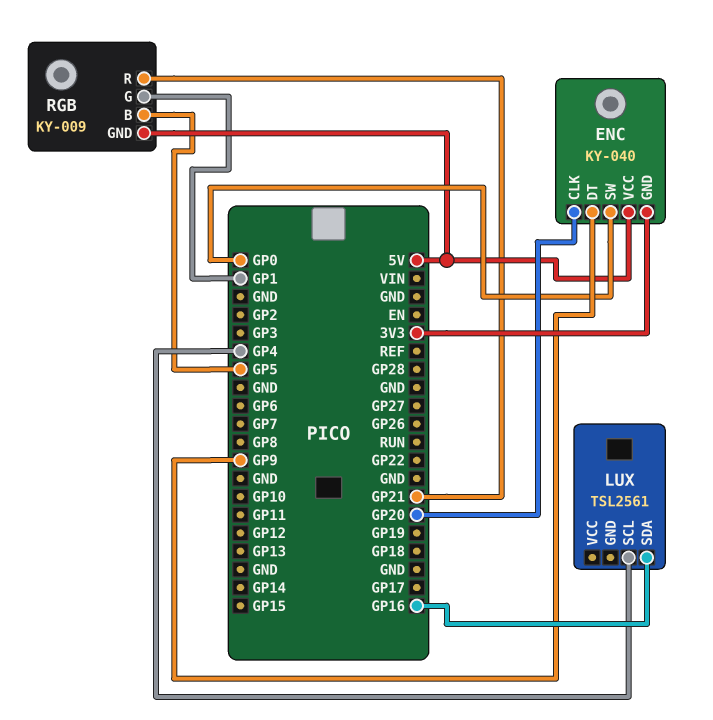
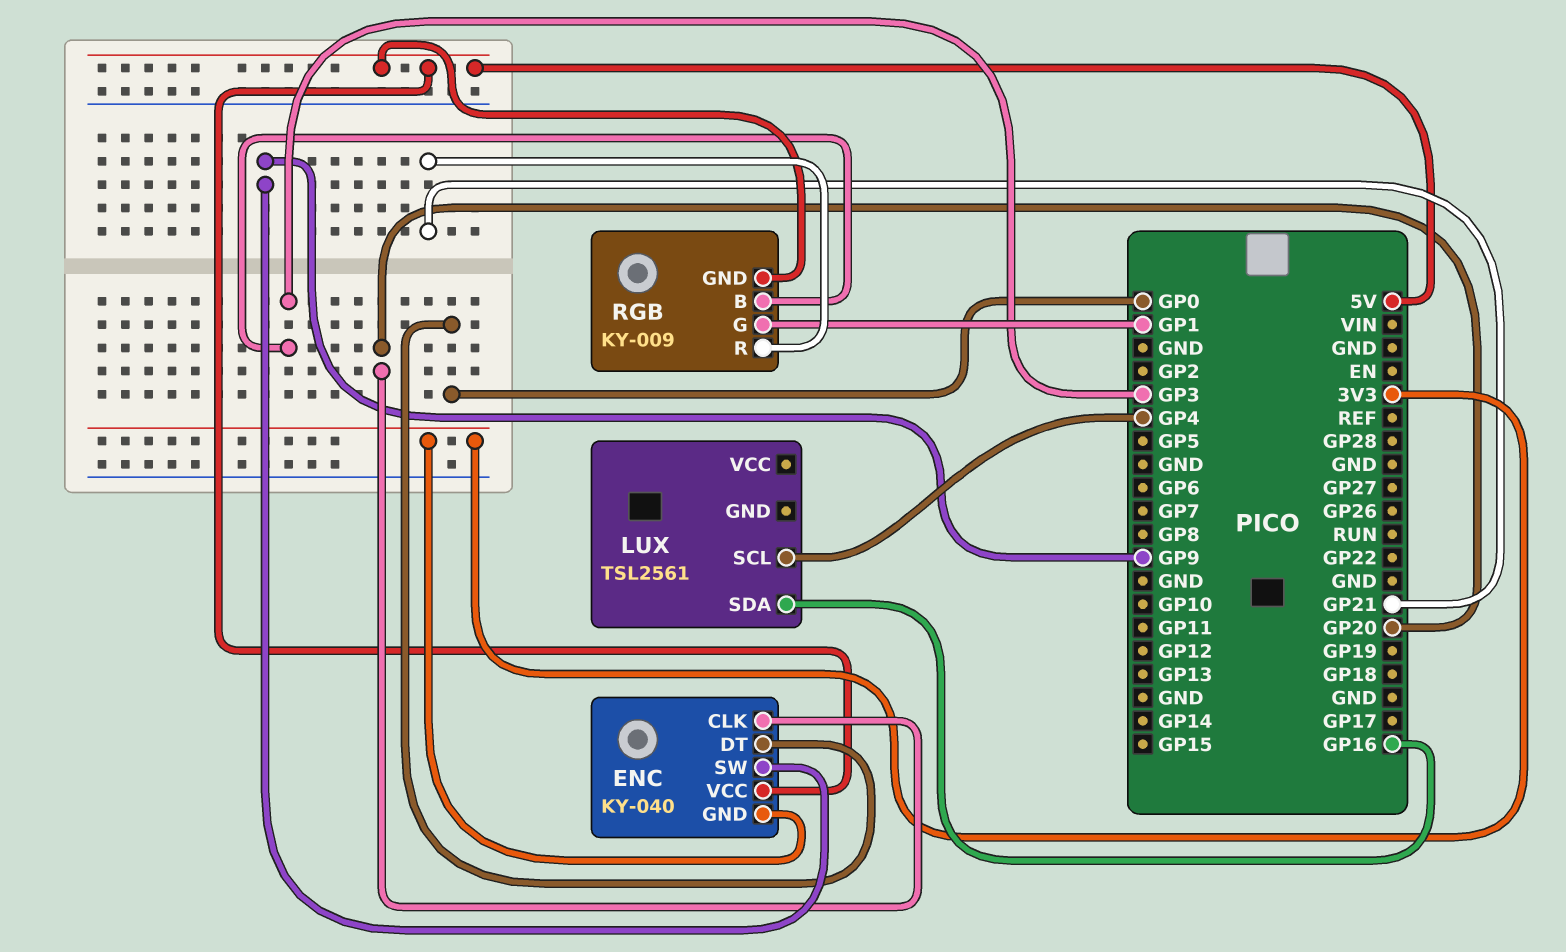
ENC pin DT: GP9 -> GP0
ENC pin SW: GP0 -> GP9
RGB pin B: GP5 -> GP3

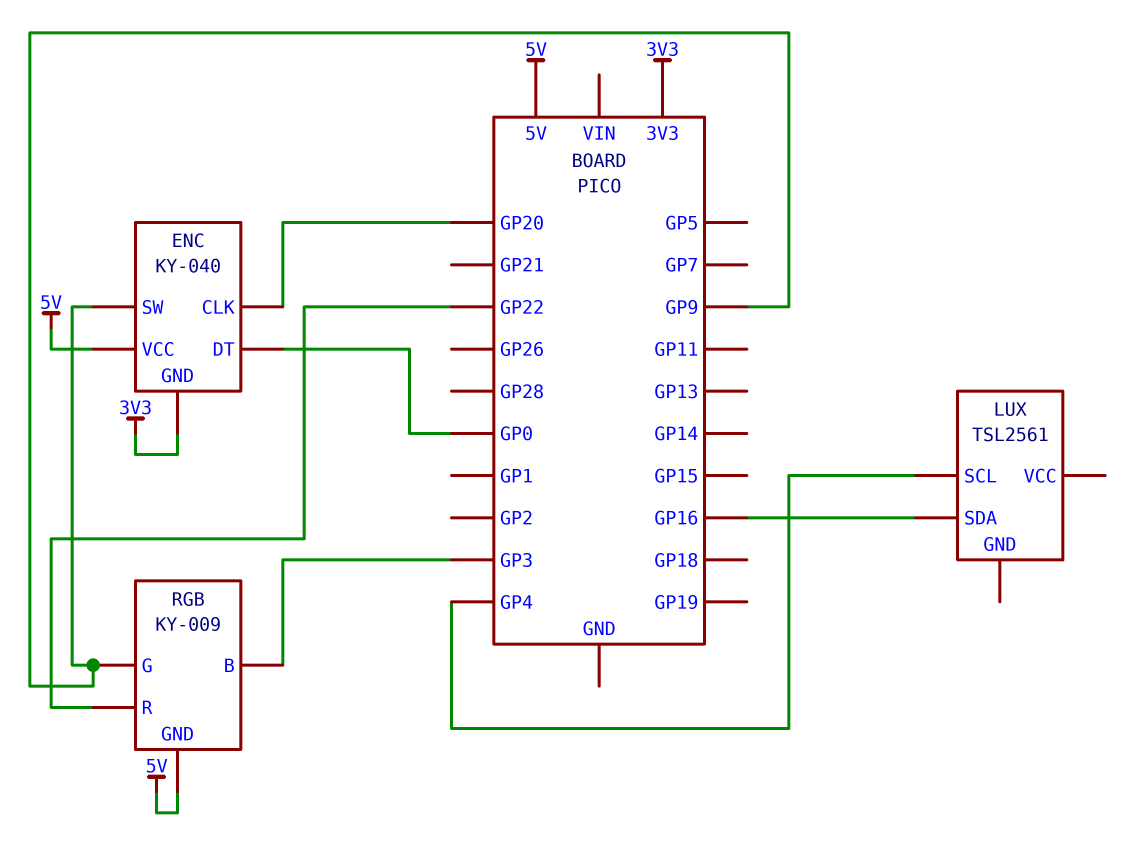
RGB pin G: GP1 -> GP9
RGB pin R: GP21 -> GP22

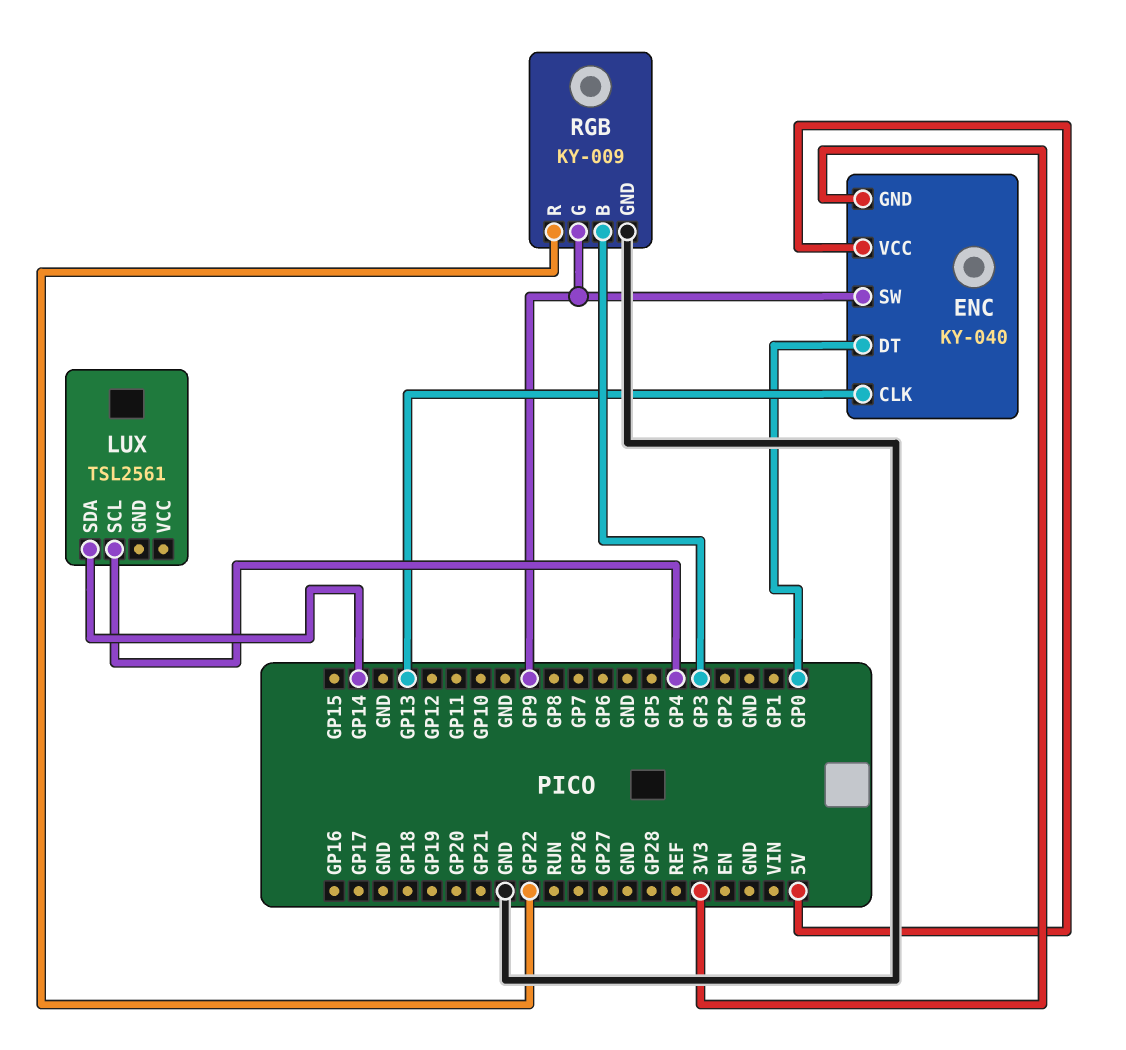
ENC pin CLK: GP20 -> GP13
LUX pin SDA: GP16 -> GP14
RGB pin GND: 5V -> GND

